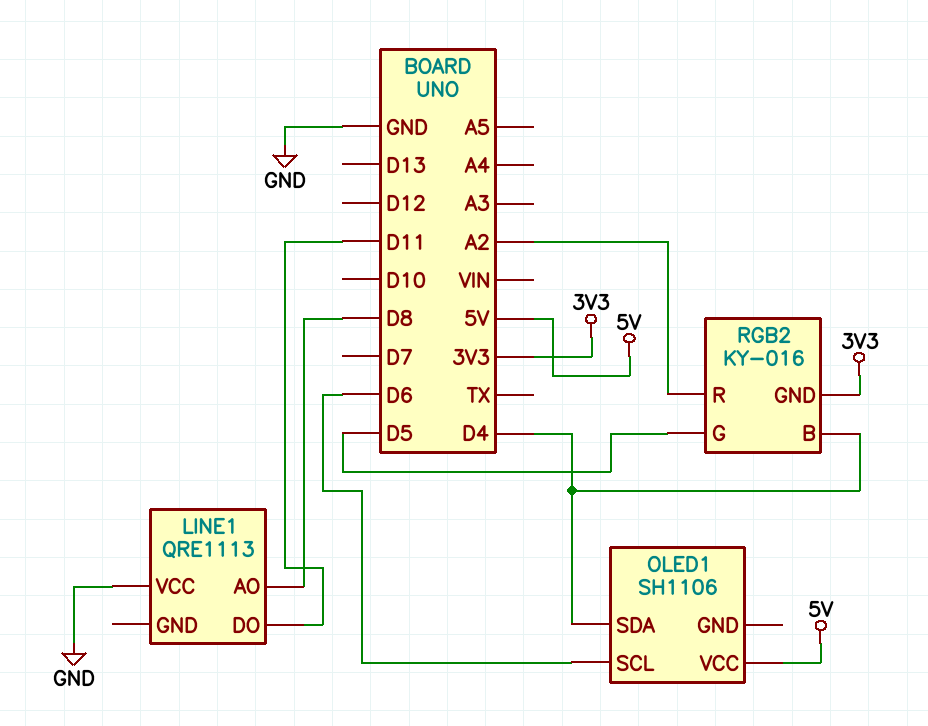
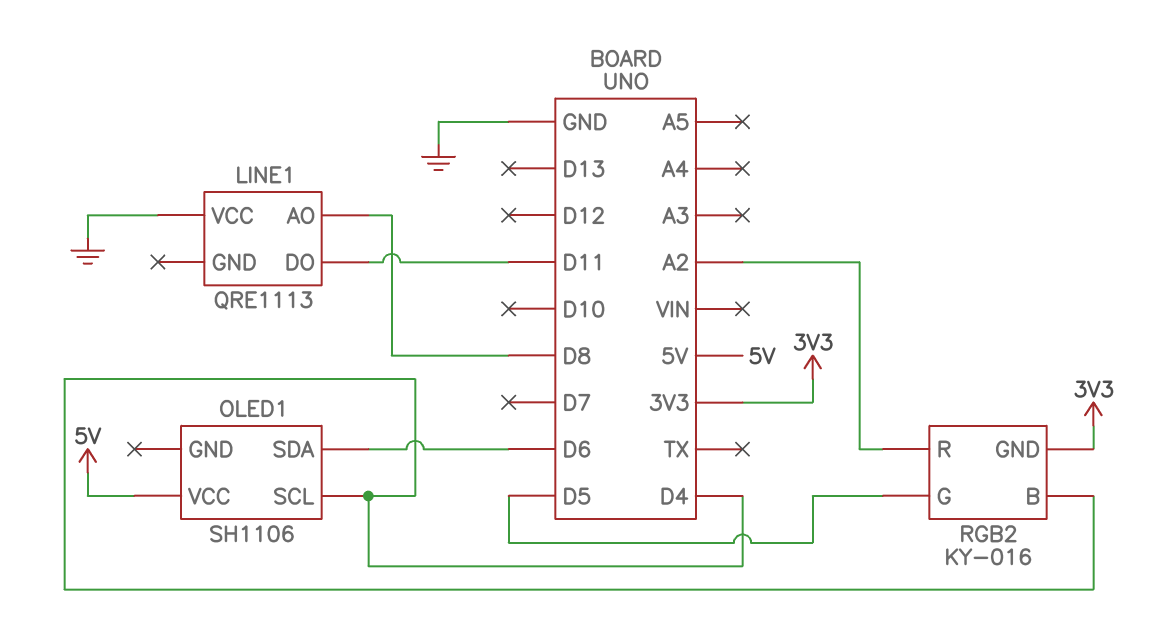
OLED1 pin SCL: D6 -> D4
OLED1 pin SDA: D4 -> D6

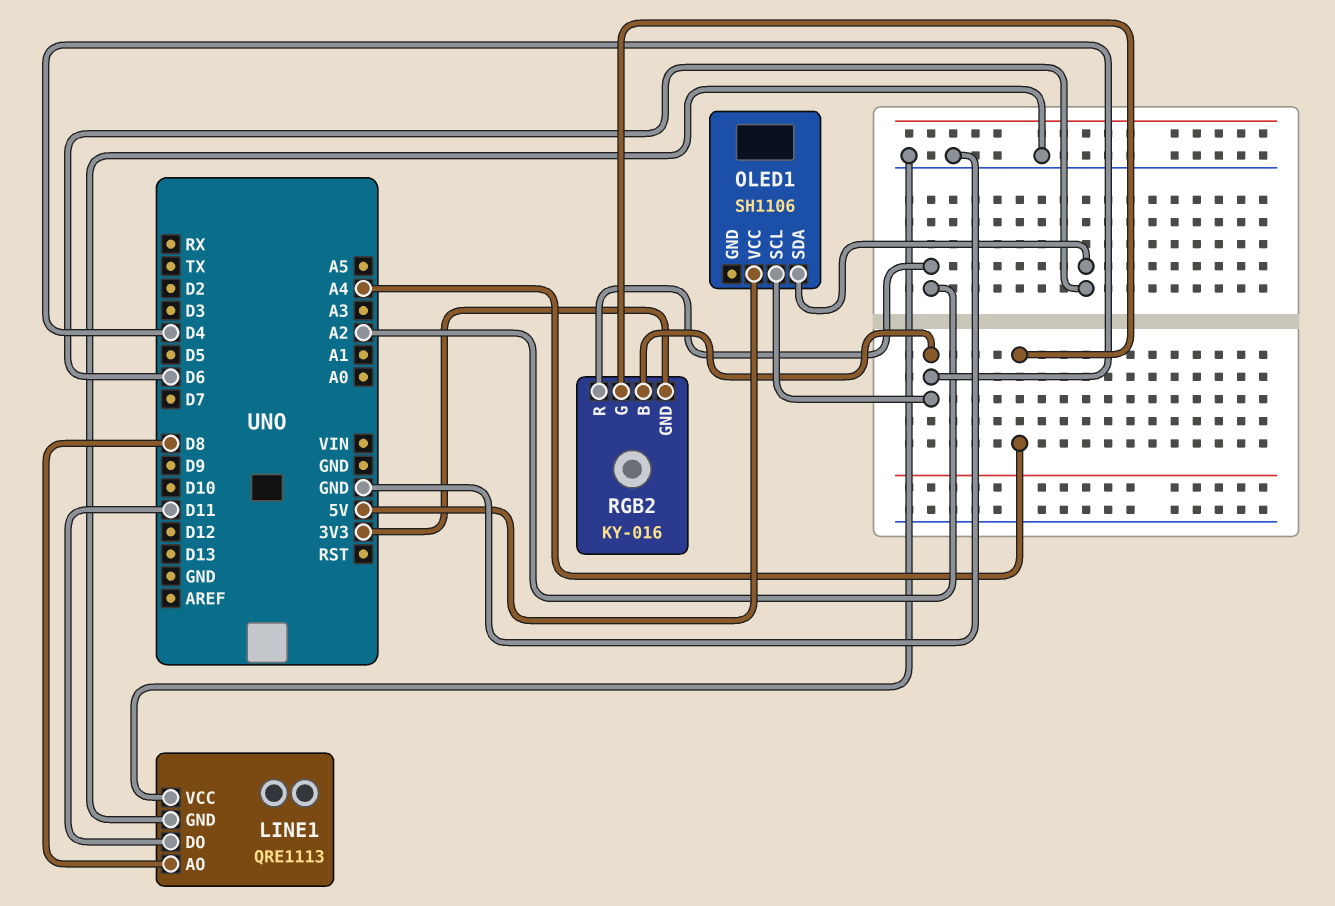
LINE1 pin GND: none -> GND
RGB2 pin G: D5 -> A4

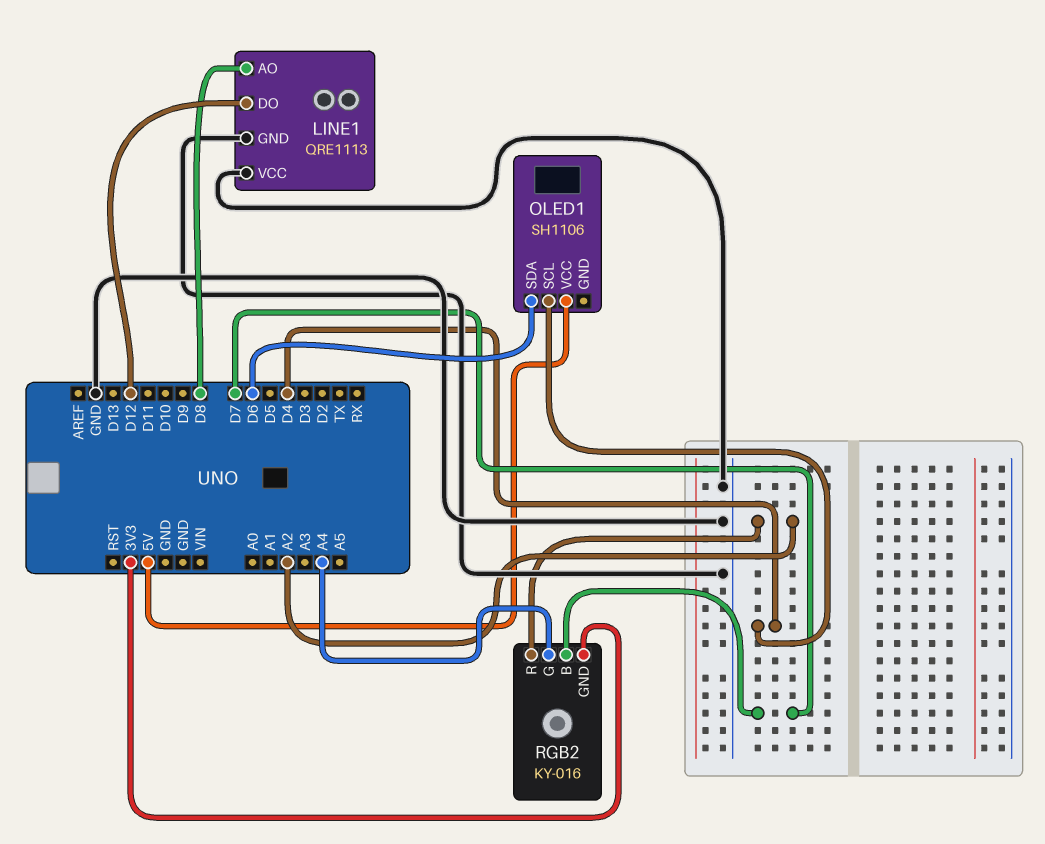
LINE1 pin DO: D11 -> D12
RGB2 pin B: D4 -> D7

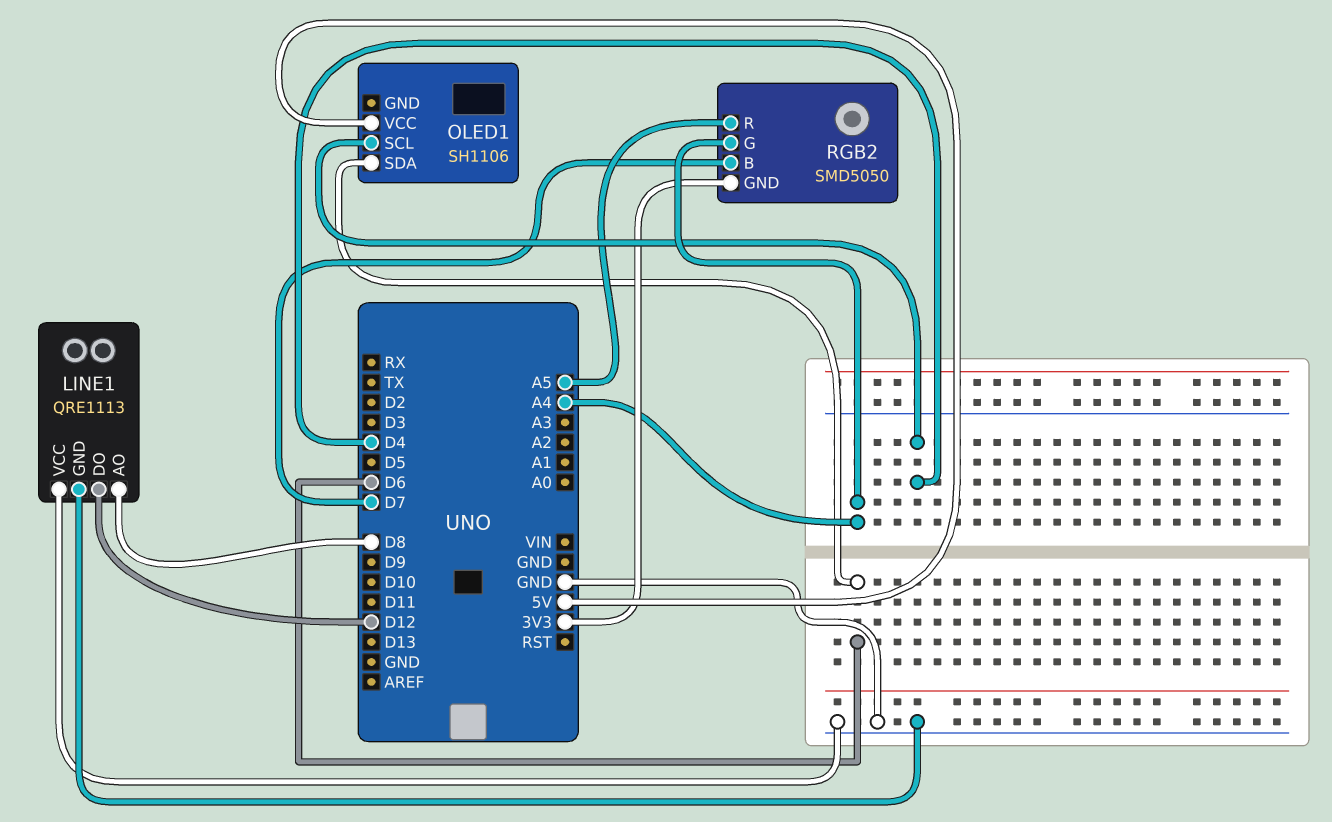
RGB2: KY-016 -> SMD5050
RGB2 pin R: A2 -> A5

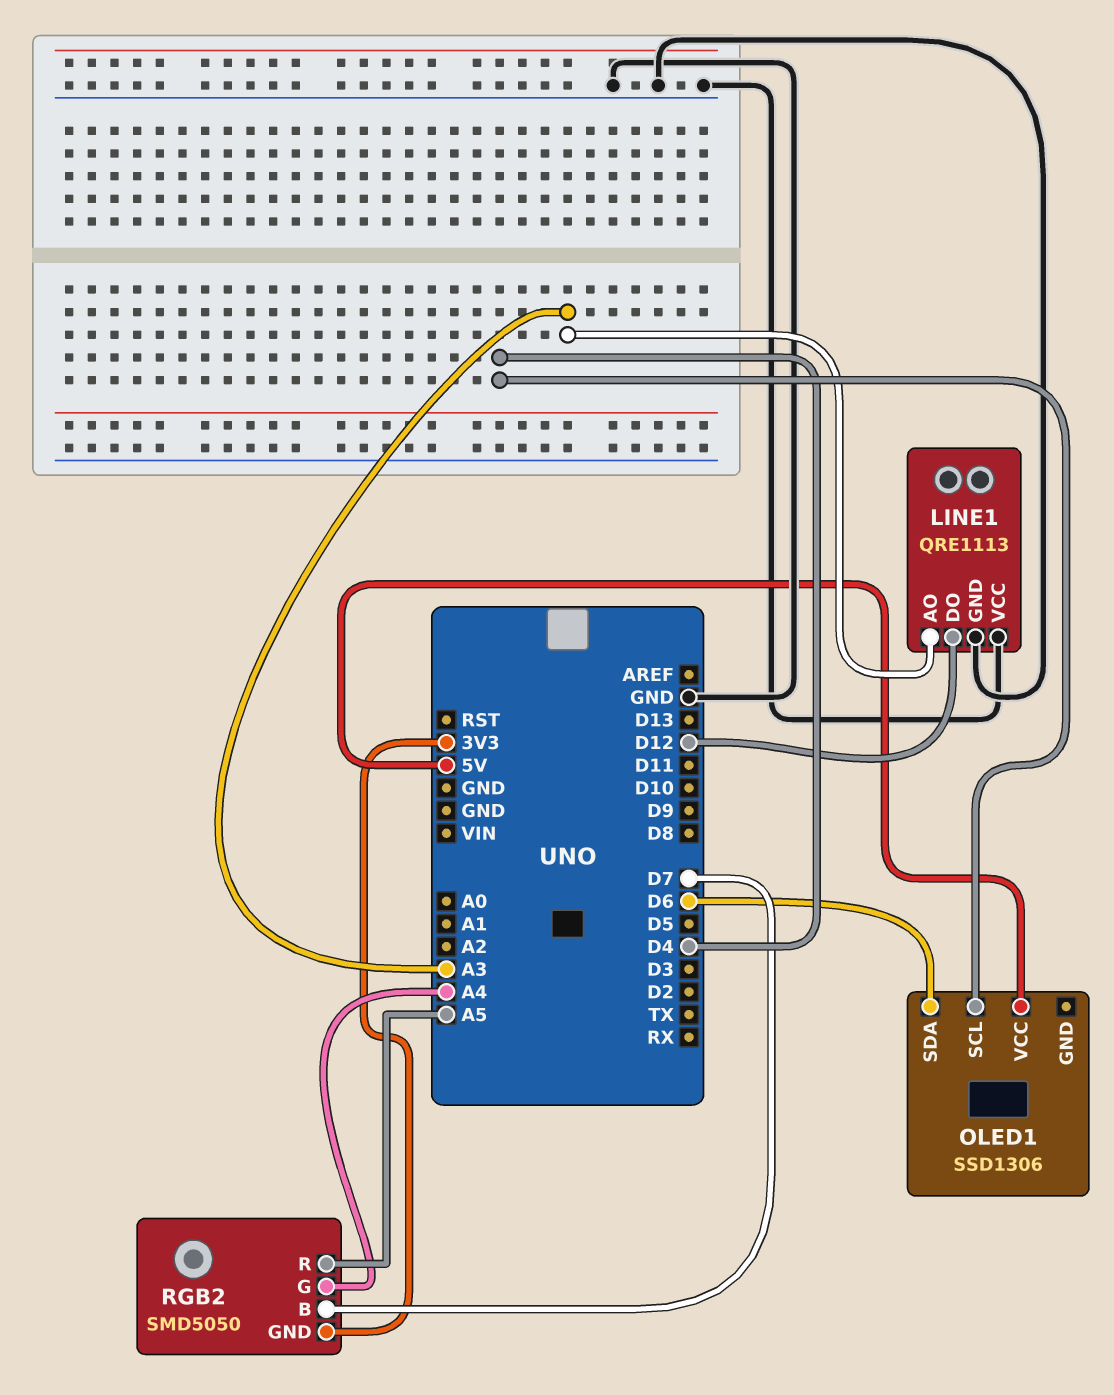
LINE1 pin AO: D8 -> A3
OLED1: SH1106 -> SSD1306

